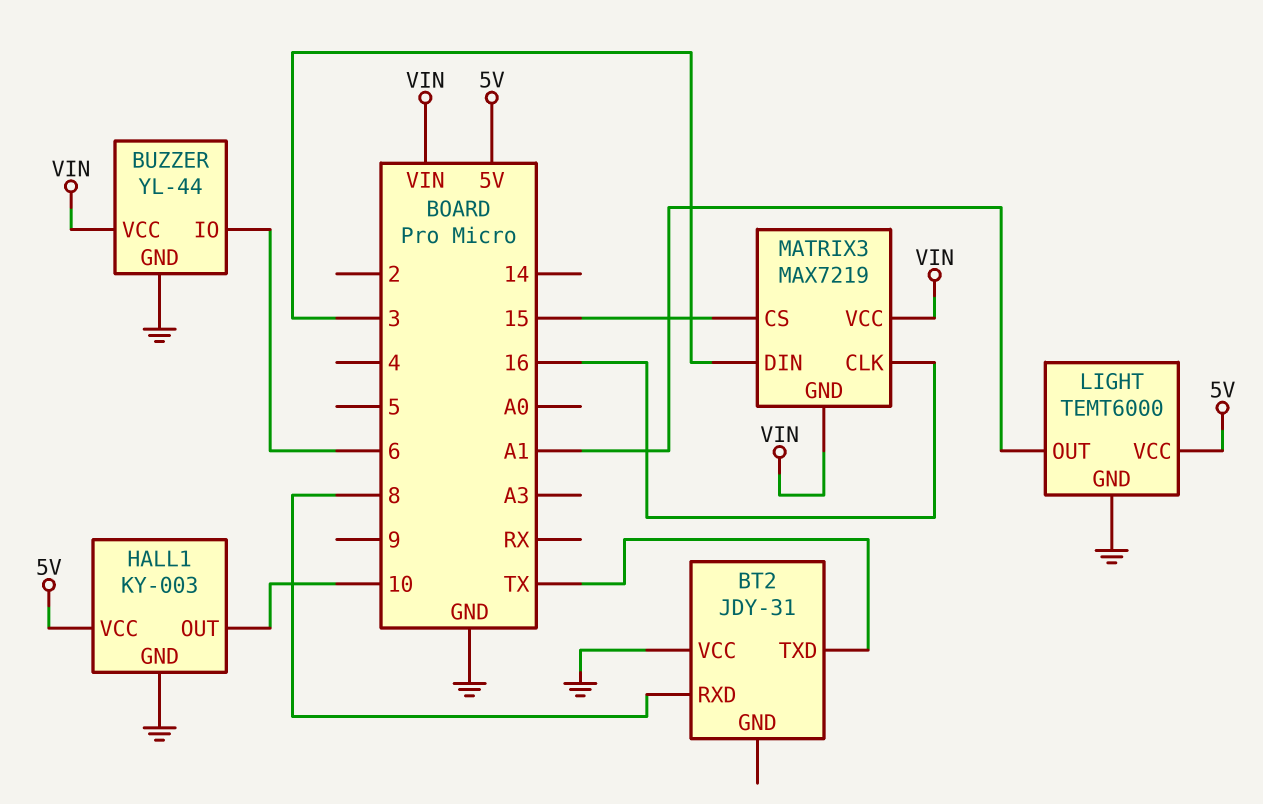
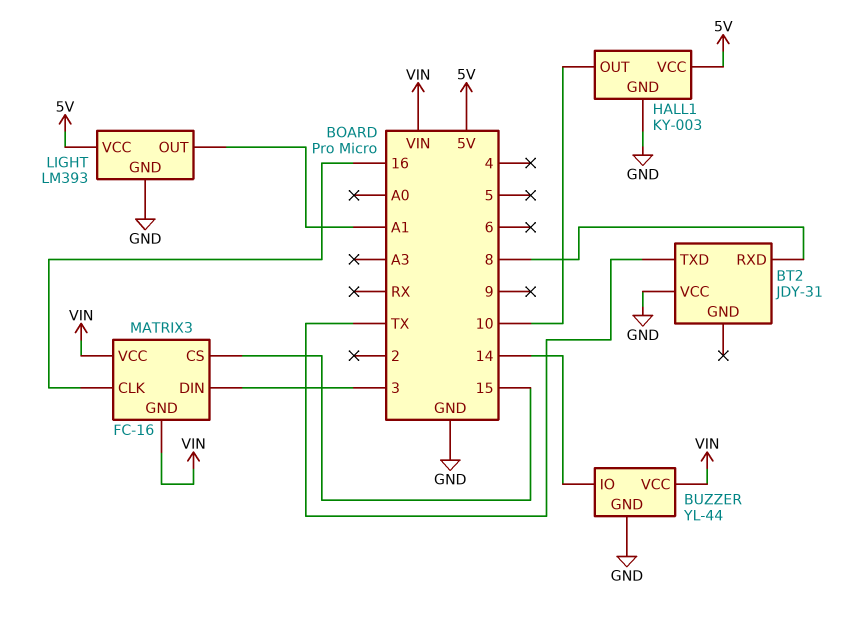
BUZZER pin IO: 6 -> 14
LIGHT: TEMT6000 -> LM393
MATRIX3: MAX7219 -> FC-16

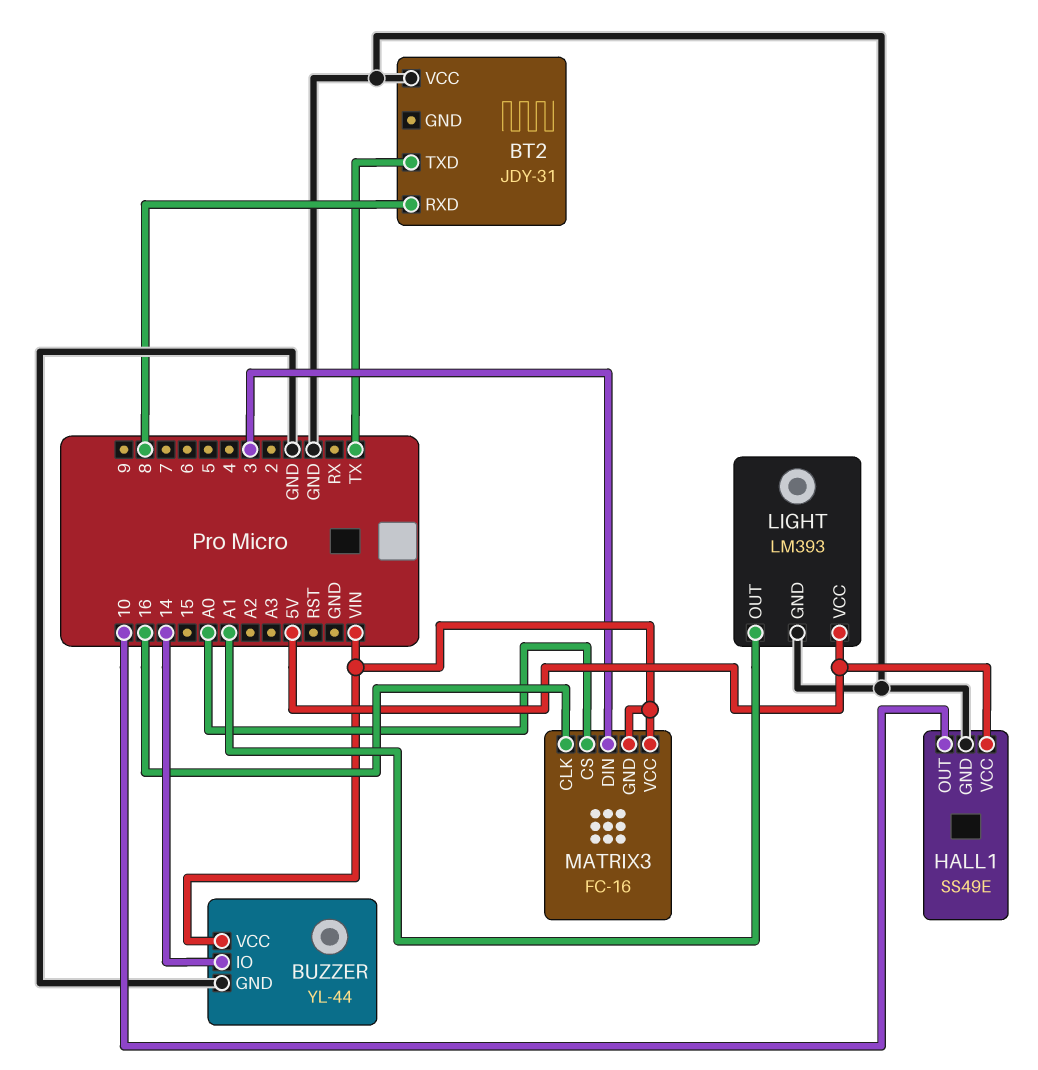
HALL1: KY-003 -> SS49E
MATRIX3 pin CS: 15 -> A0

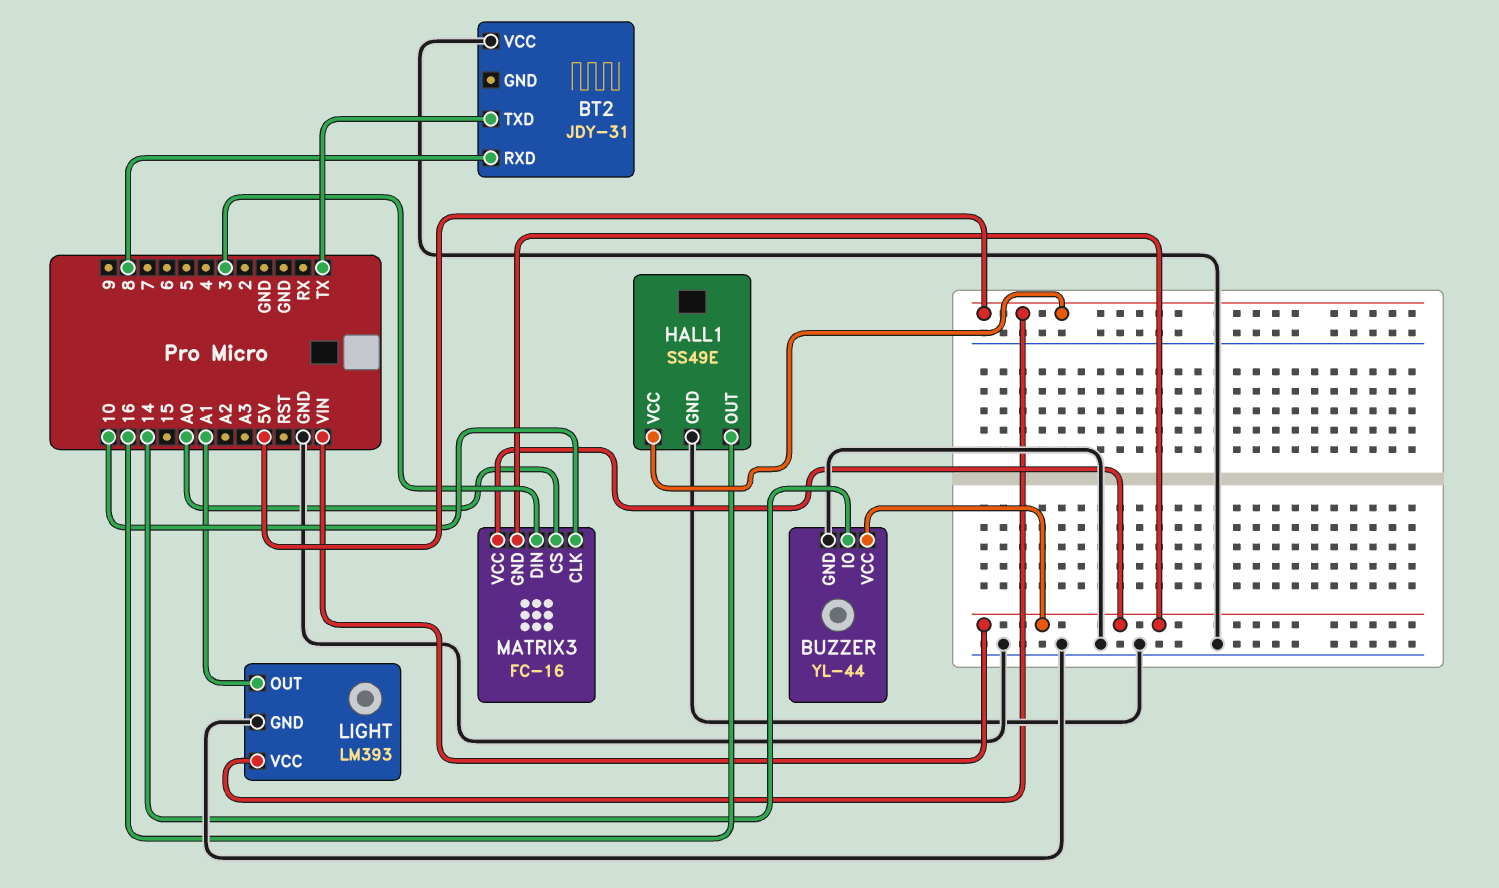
HALL1 pin OUT: 10 -> 16
MATRIX3 pin CLK: 16 -> 10

